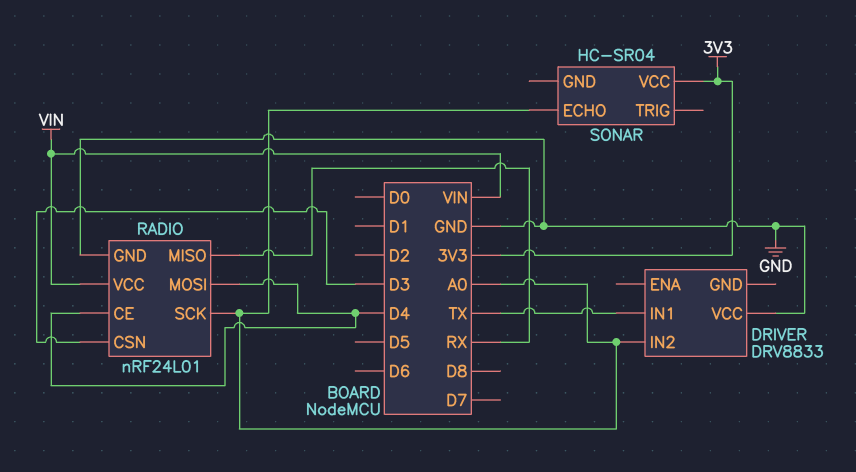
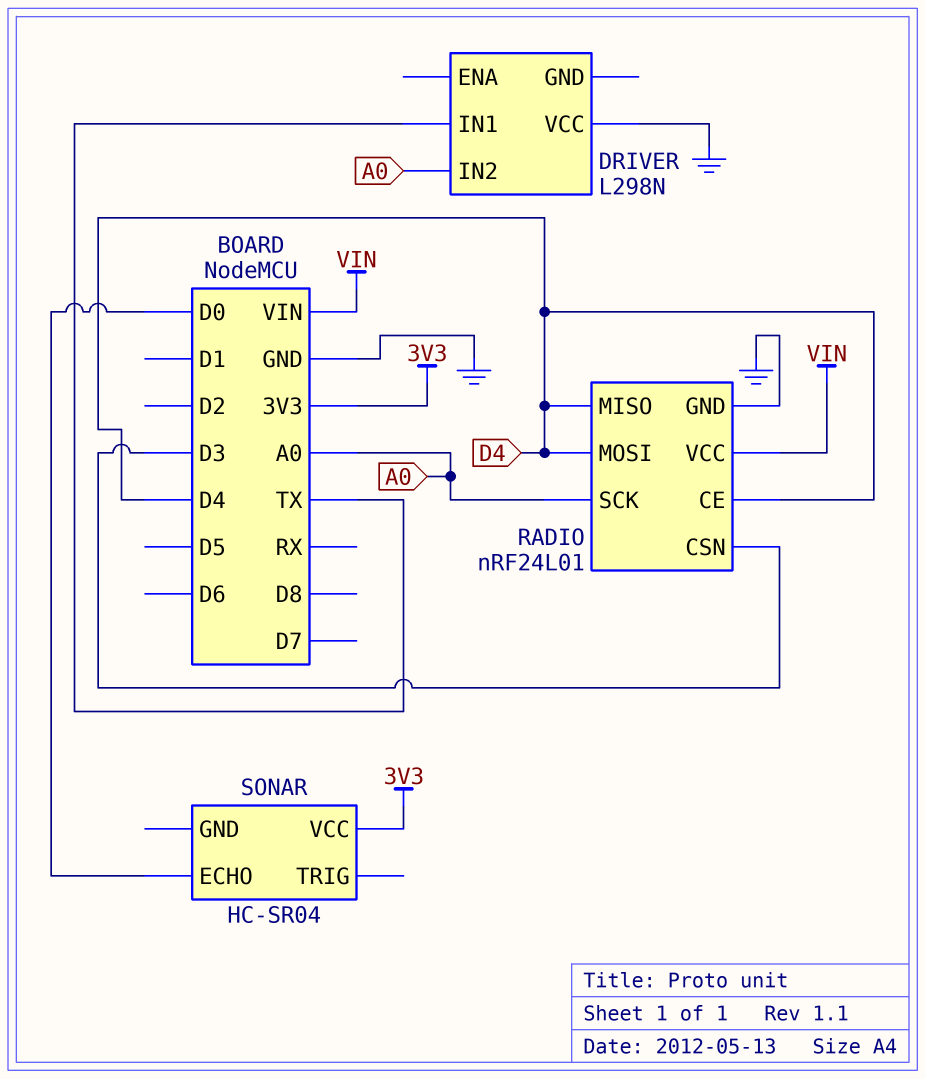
DRIVER: DRV8833 -> L298N
RADIO pin MISO: RX -> D4
SONAR pin ECHO: A0 -> D0

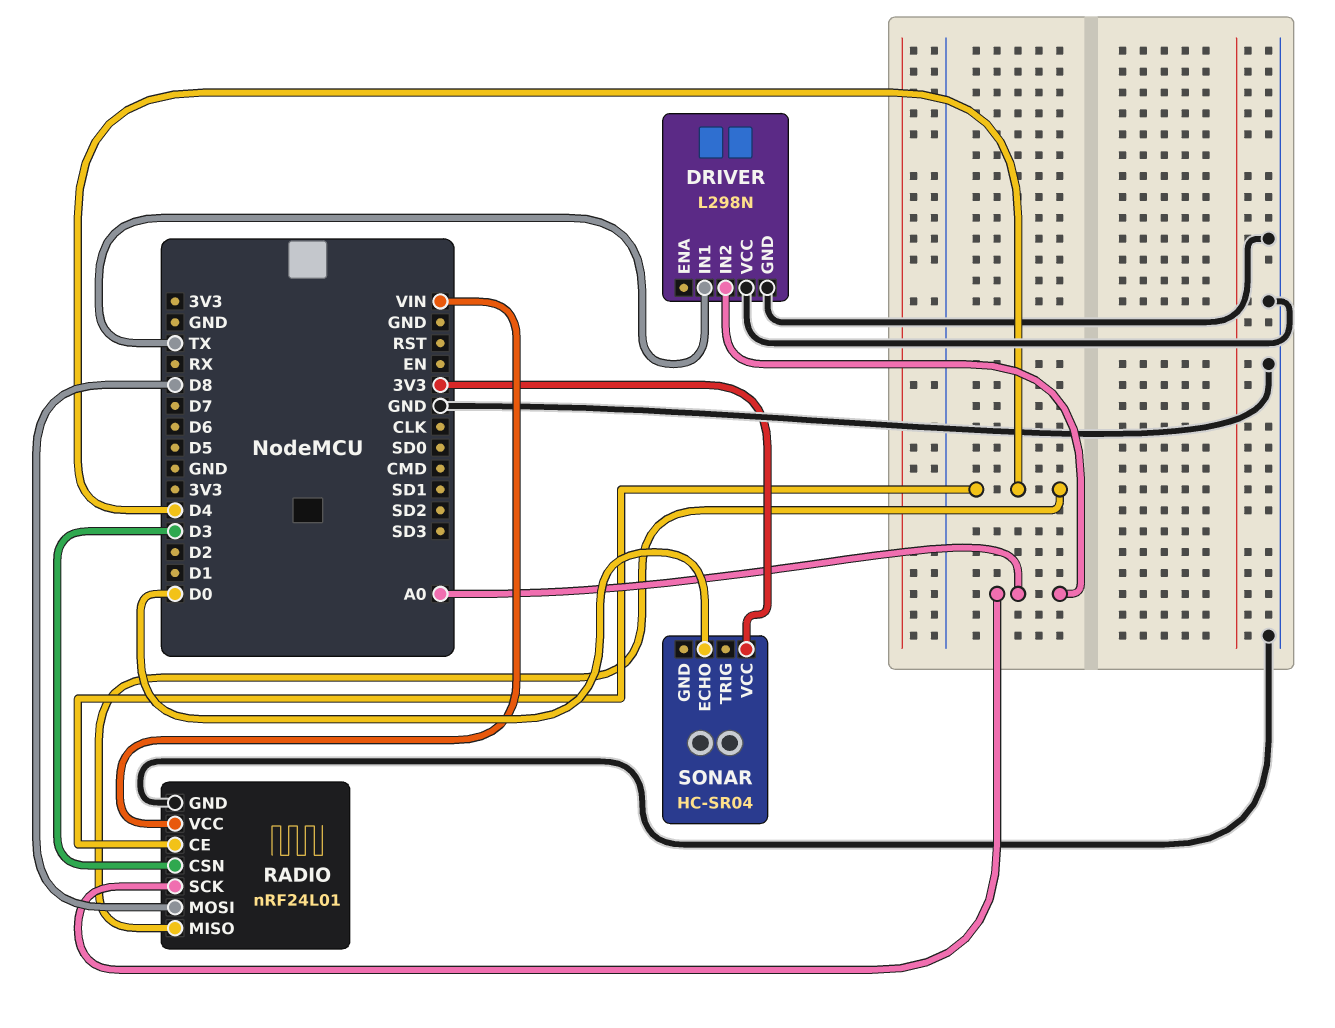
DRIVER pin GND: none -> GND
RADIO pin MOSI: D4 -> D8

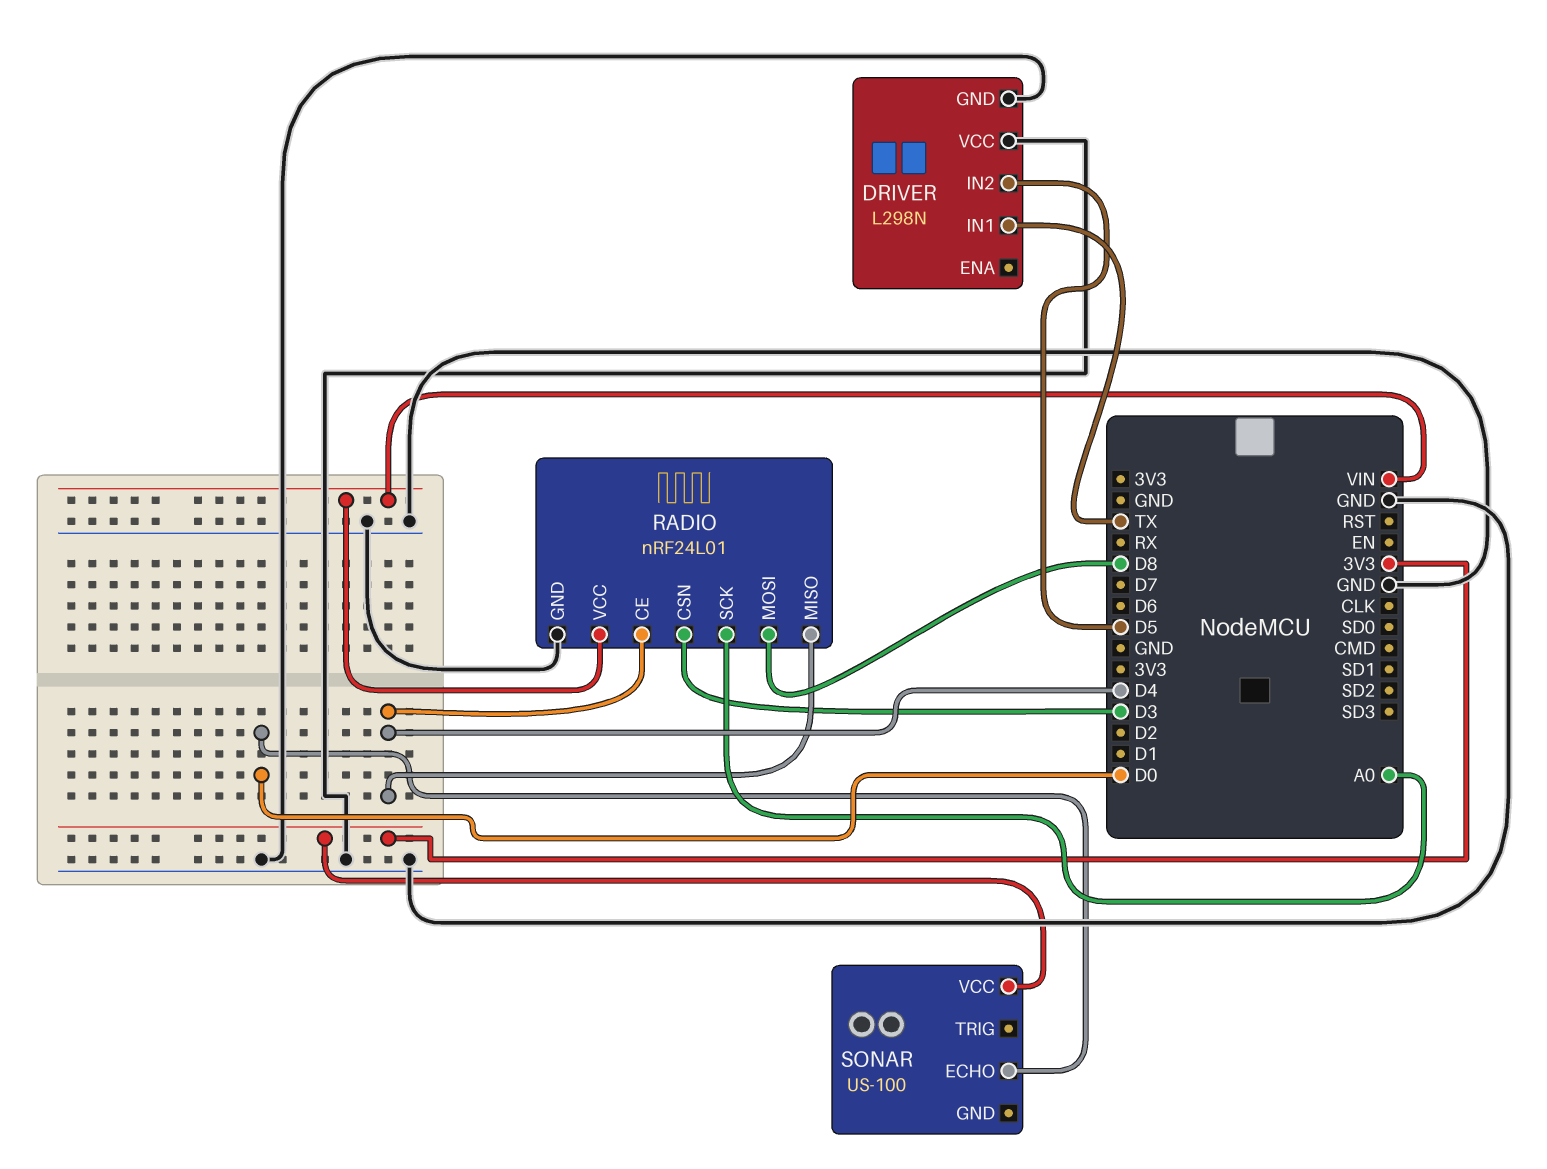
DRIVER pin IN2: A0 -> D5
SONAR: HC-SR04 -> US-100

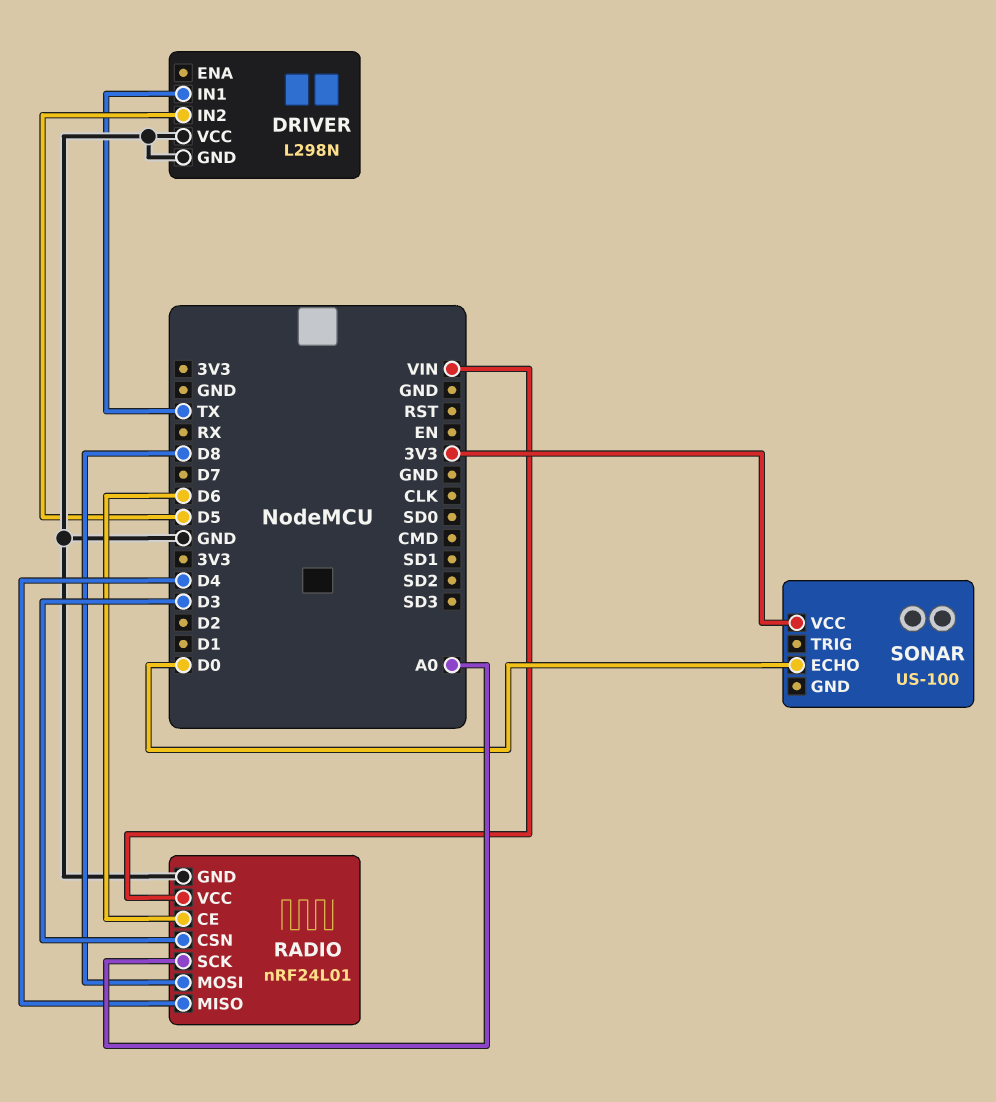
RADIO pin CE: D4 -> D6

